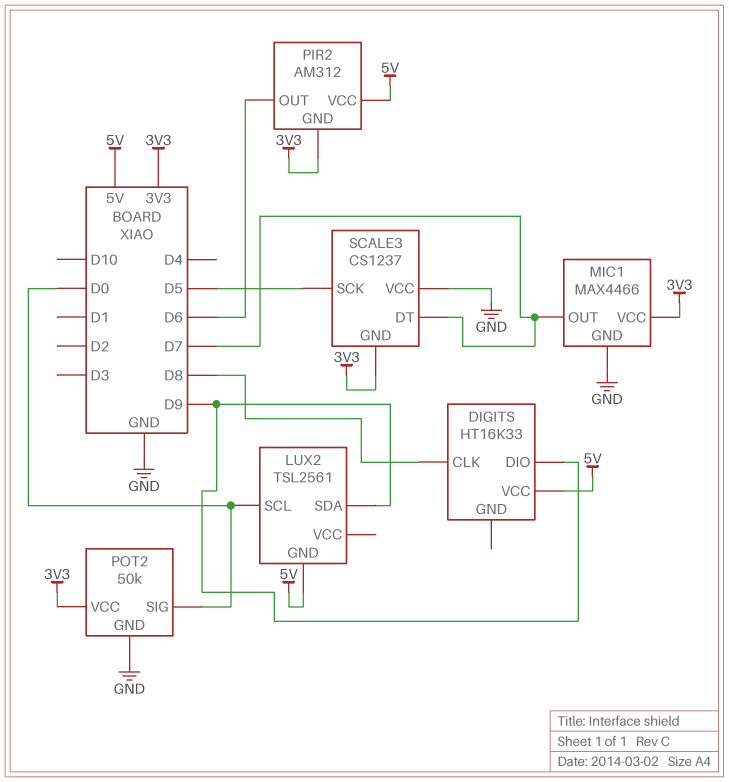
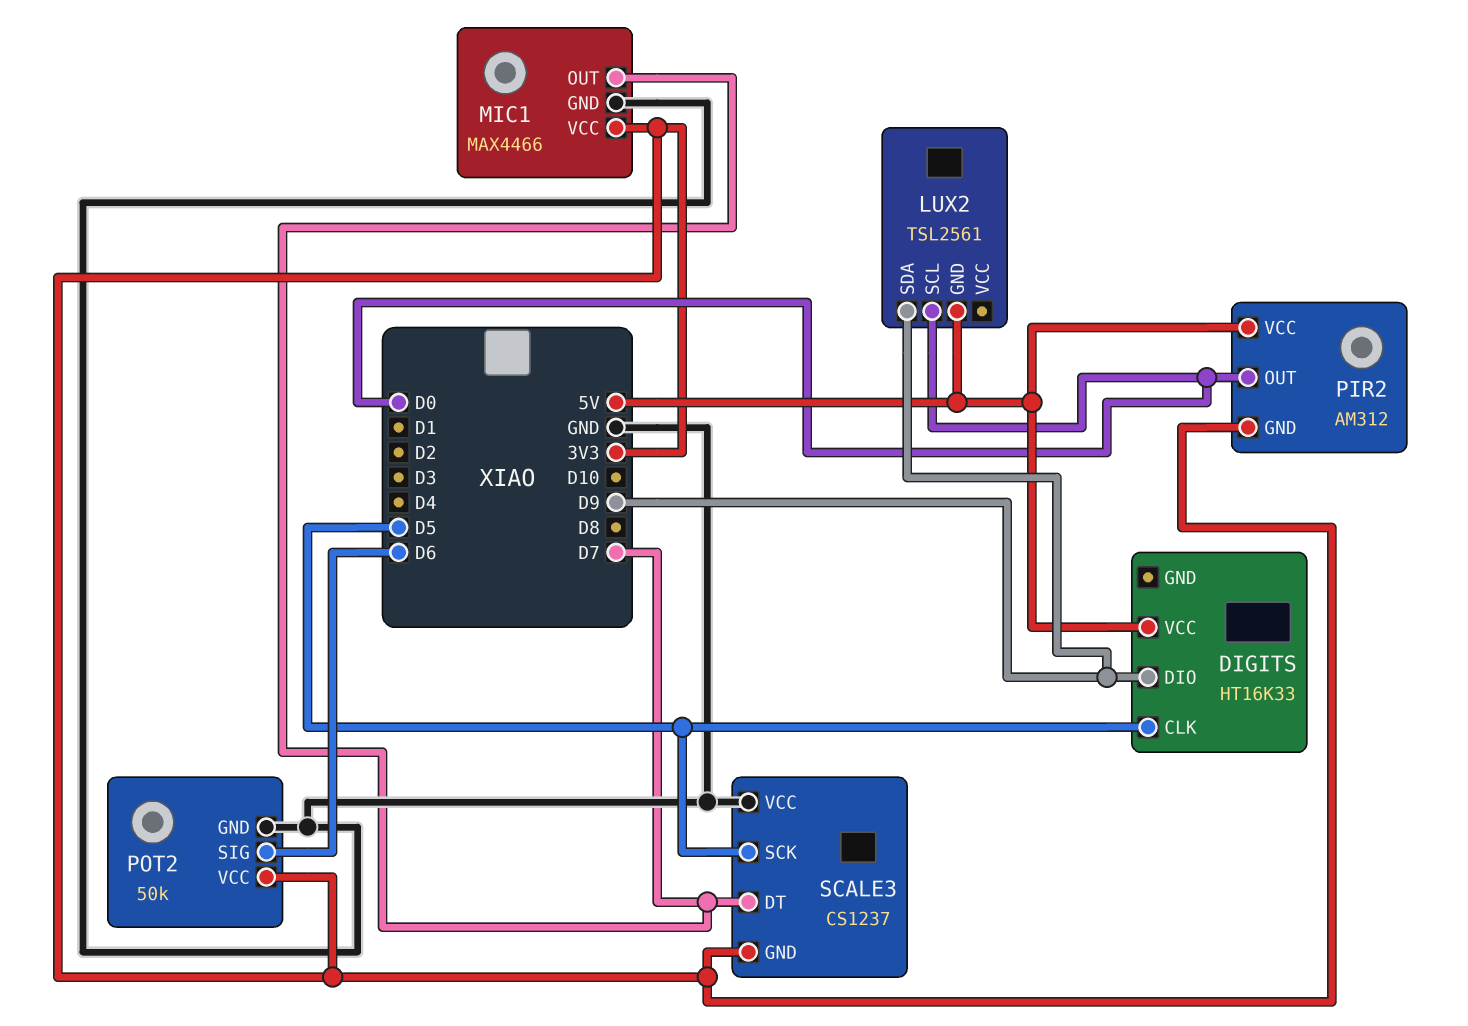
DIGITS pin CLK: D8 -> D5
PIR2 pin OUT: D6 -> D0
POT2 pin SIG: D0 -> D6

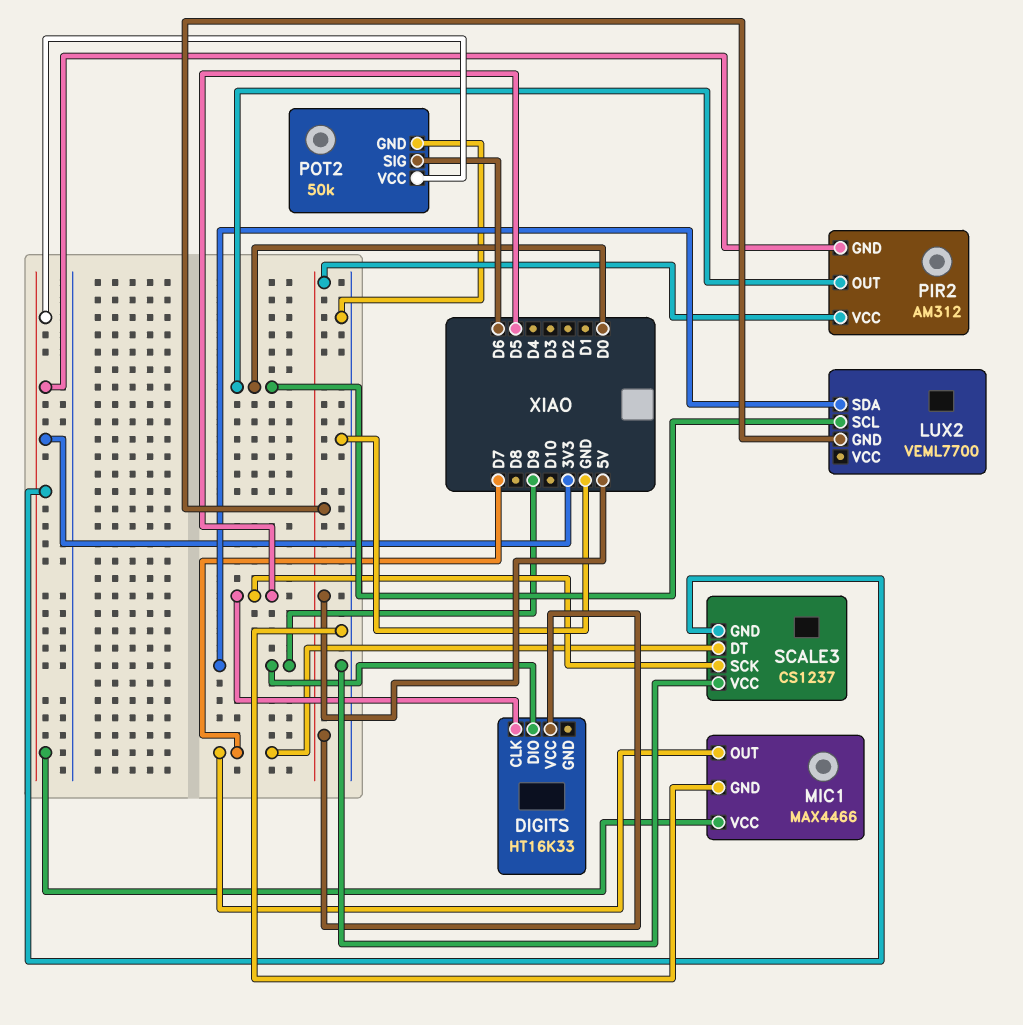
LUX2: TSL2561 -> VEML7700

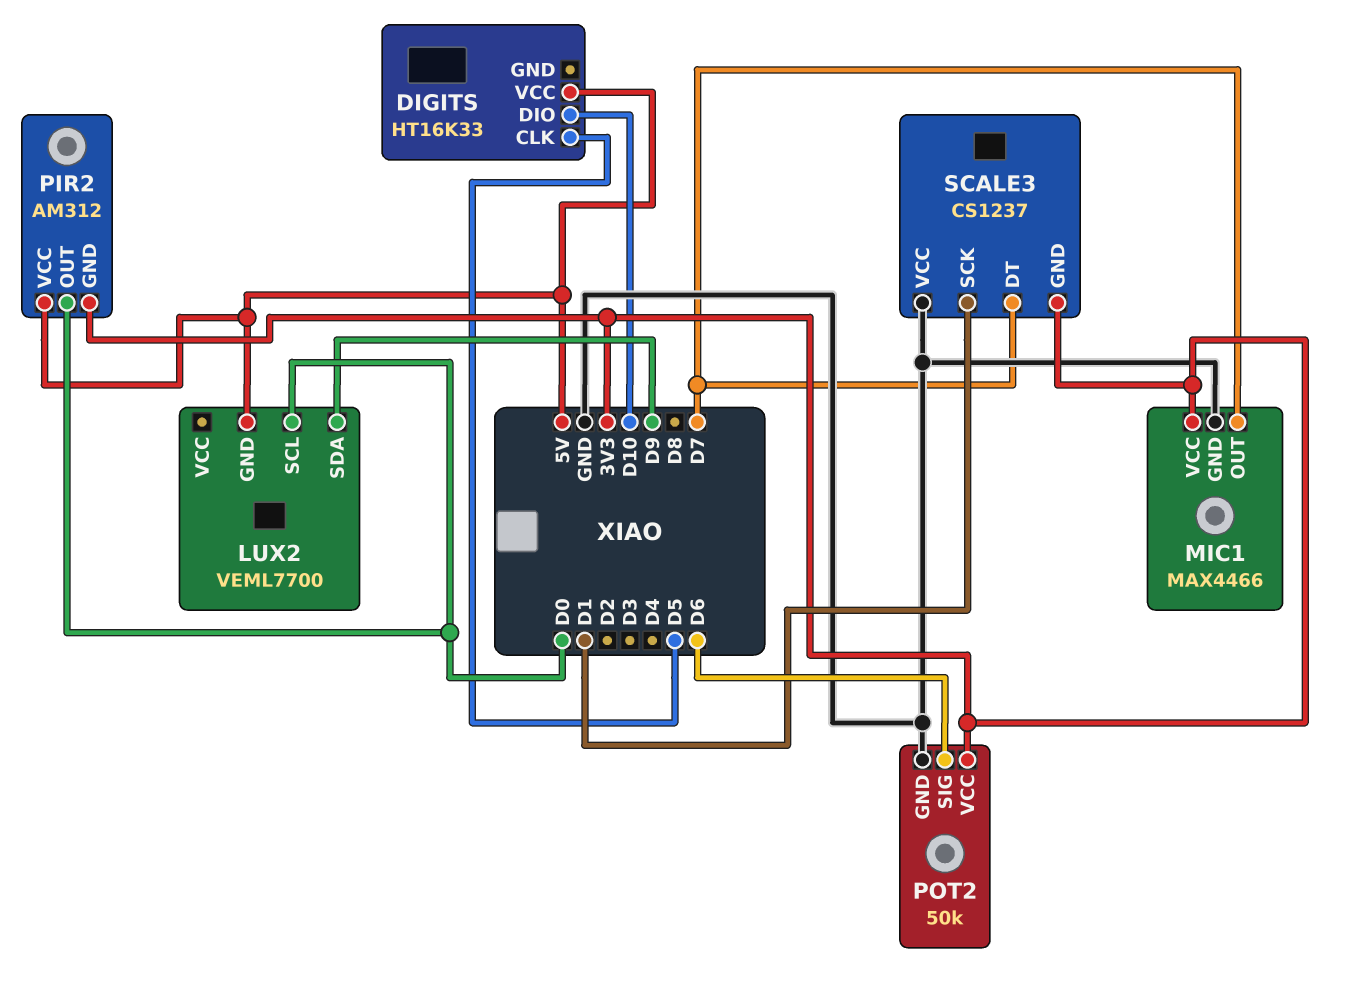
DIGITS pin DIO: D9 -> D10
SCALE3 pin SCK: D5 -> D1

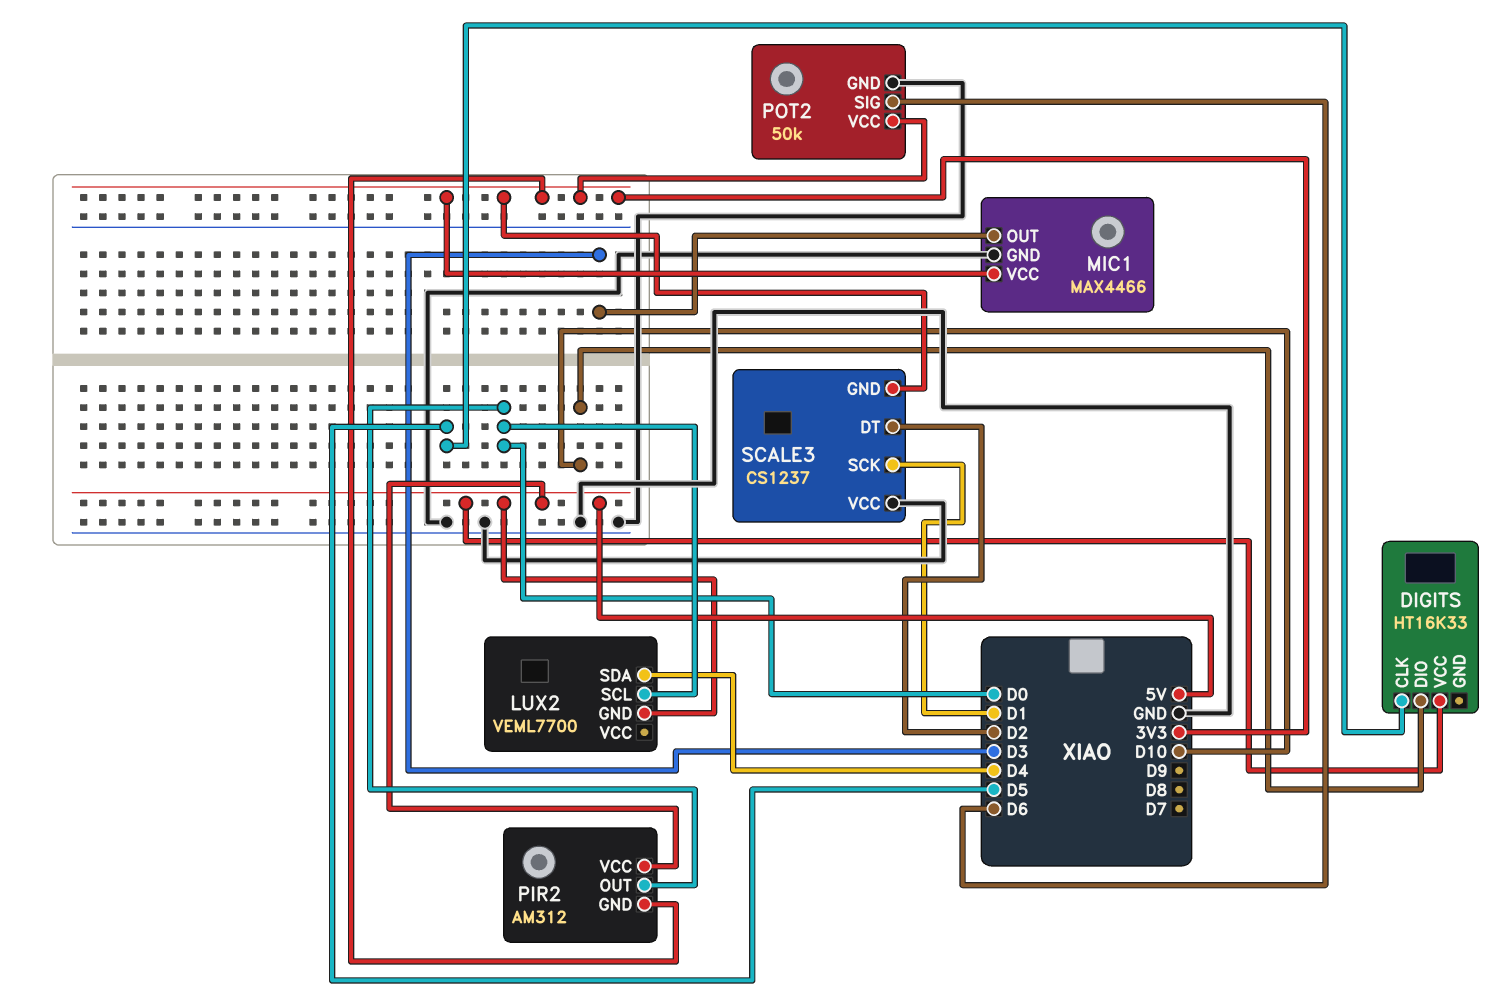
LUX2 pin SDA: D9 -> D4
MIC1 pin OUT: D7 -> D3
SCALE3 pin DT: D7 -> D2

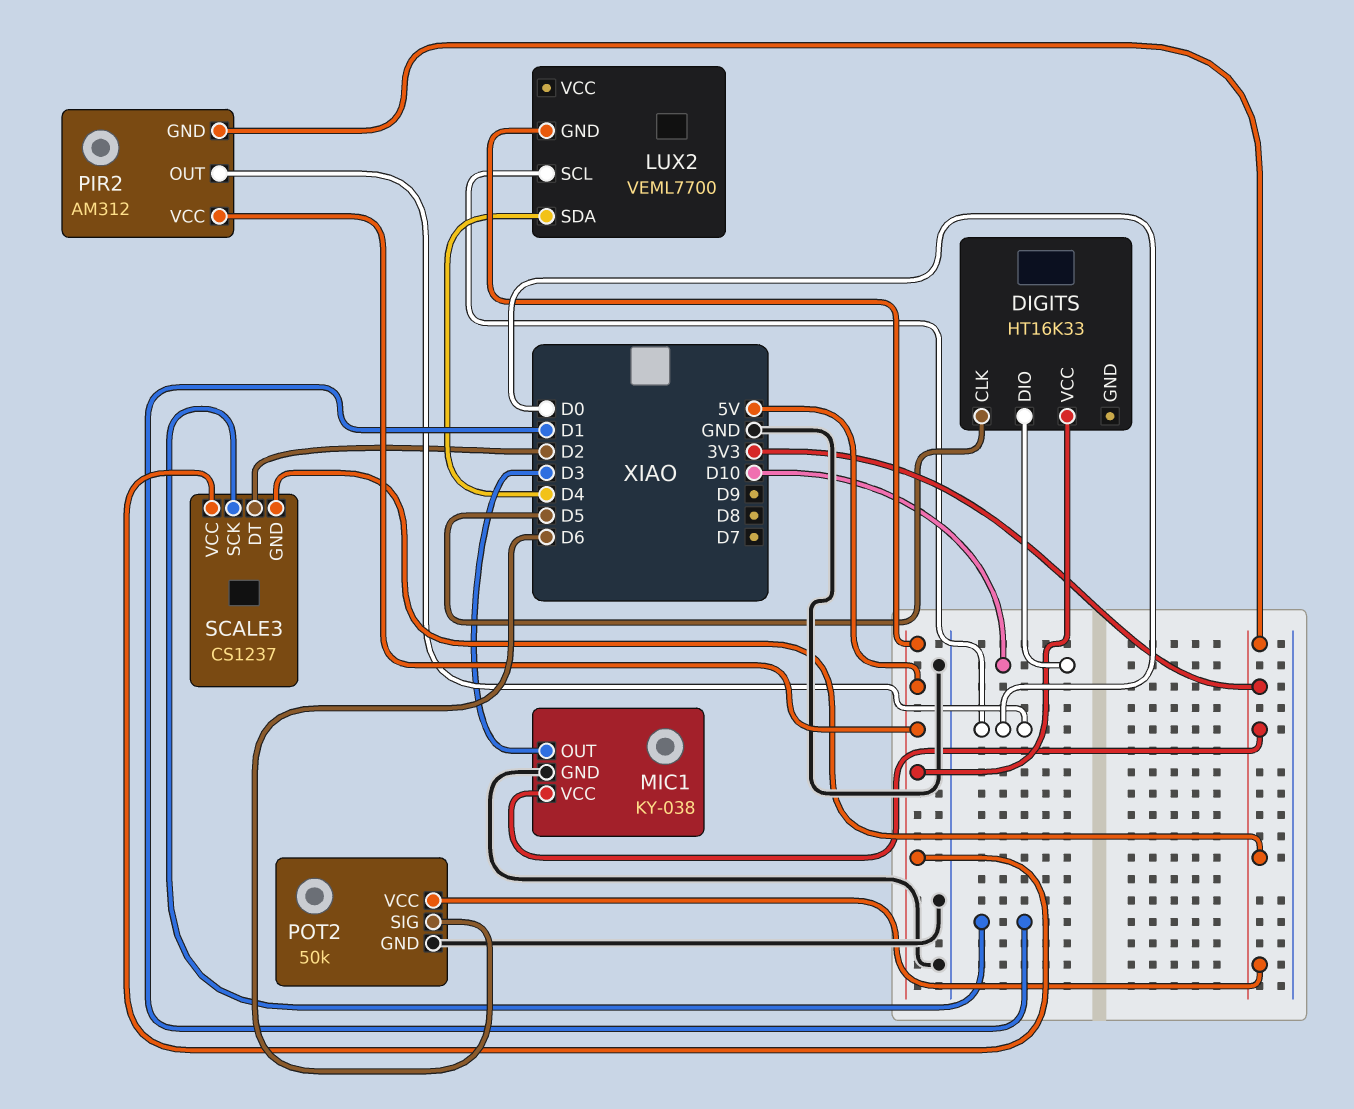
MIC1: MAX4466 -> KY-038
SCALE3 pin VCC: GND -> 5V

